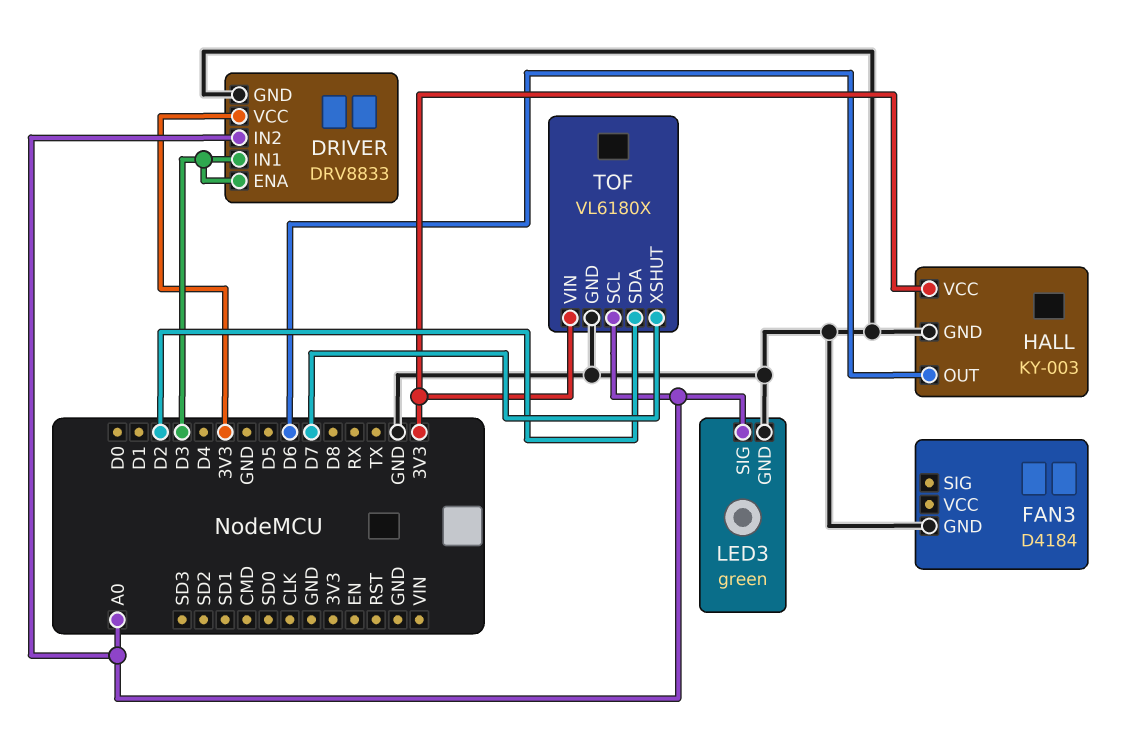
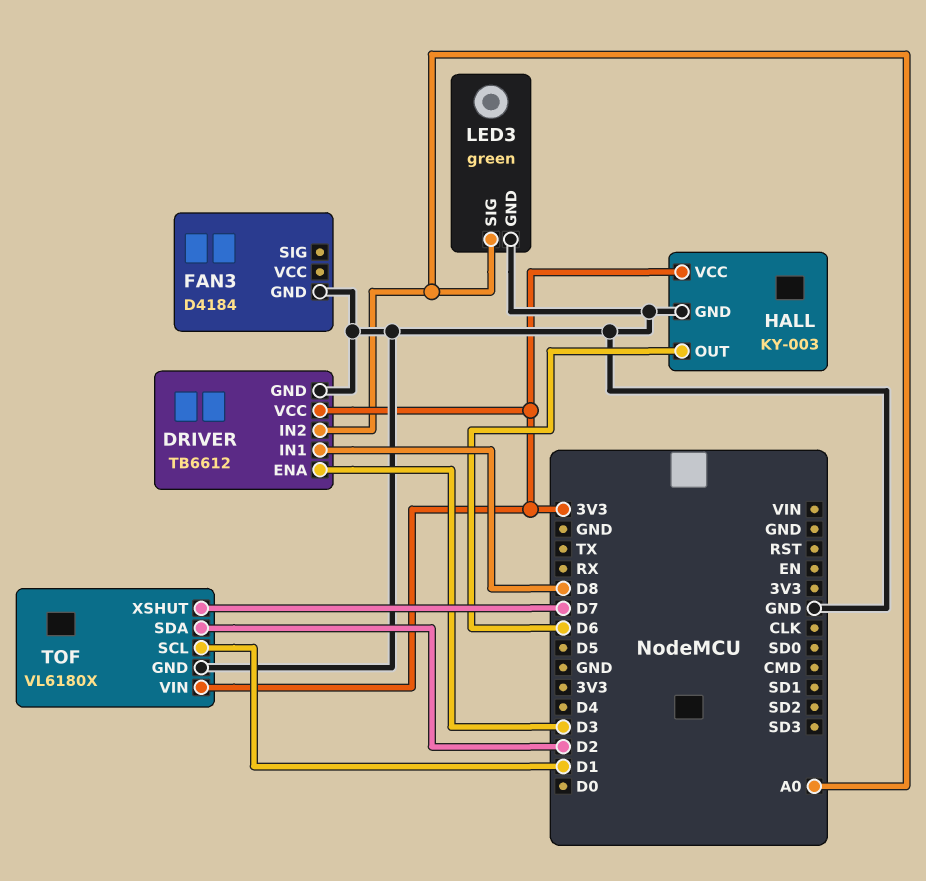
DRIVER: DRV8833 -> TB6612
DRIVER pin IN1: D3 -> D8
TOF pin SCL: A0 -> D1

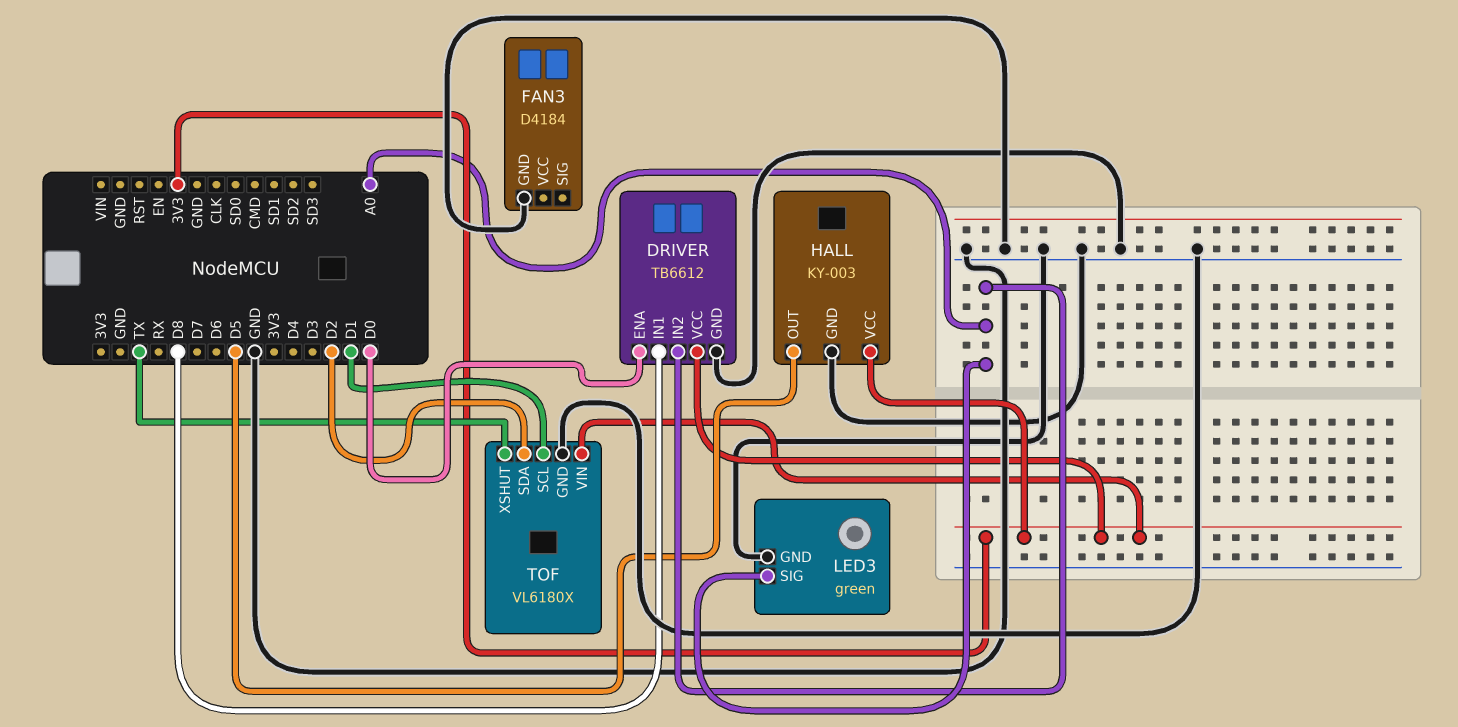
DRIVER pin ENA: D3 -> D0
HALL pin OUT: D6 -> D5
TOF pin XSHUT: D7 -> TX

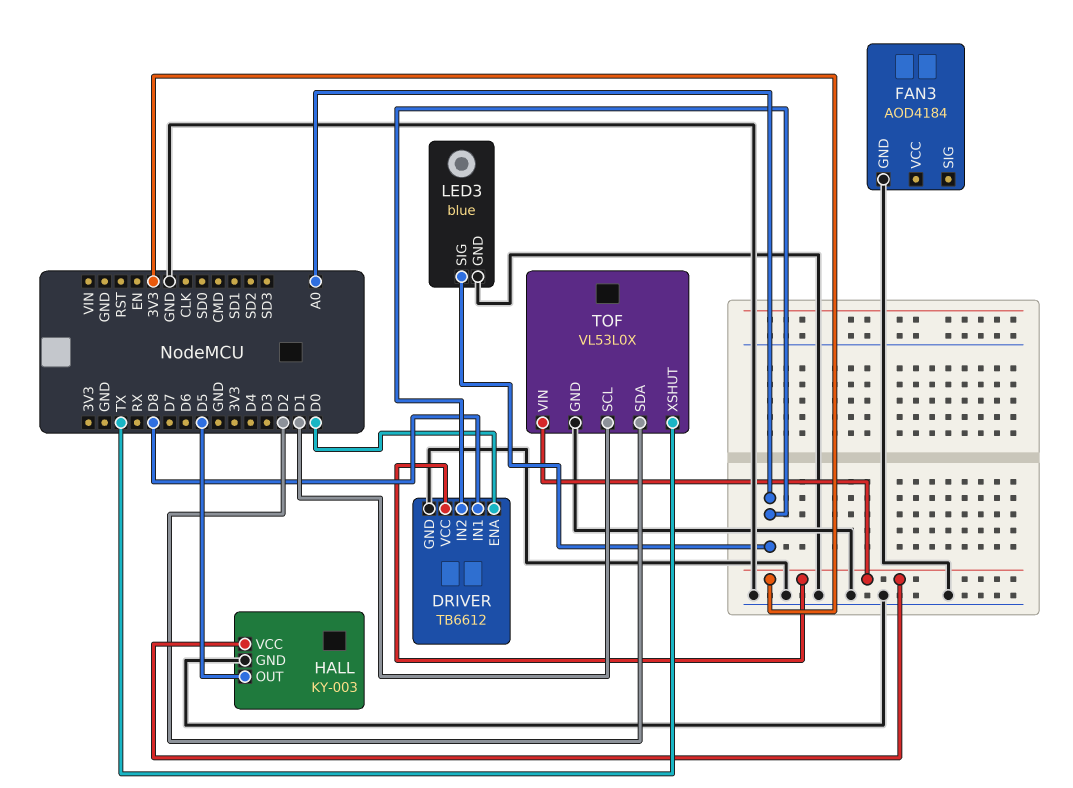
FAN3: D4184 -> AOD4184
LED3: green -> blue
TOF: VL6180X -> VL53L0X

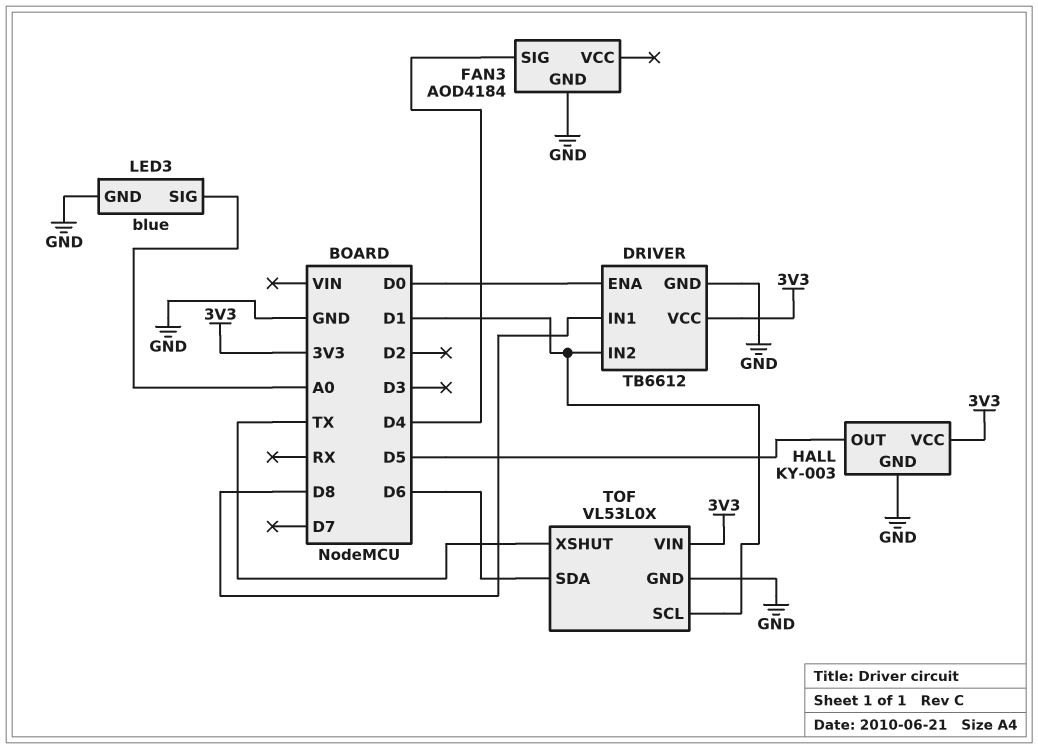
DRIVER pin IN2: A0 -> D1
FAN3 pin SIG: none -> D4
TOF pin SDA: D2 -> D6

